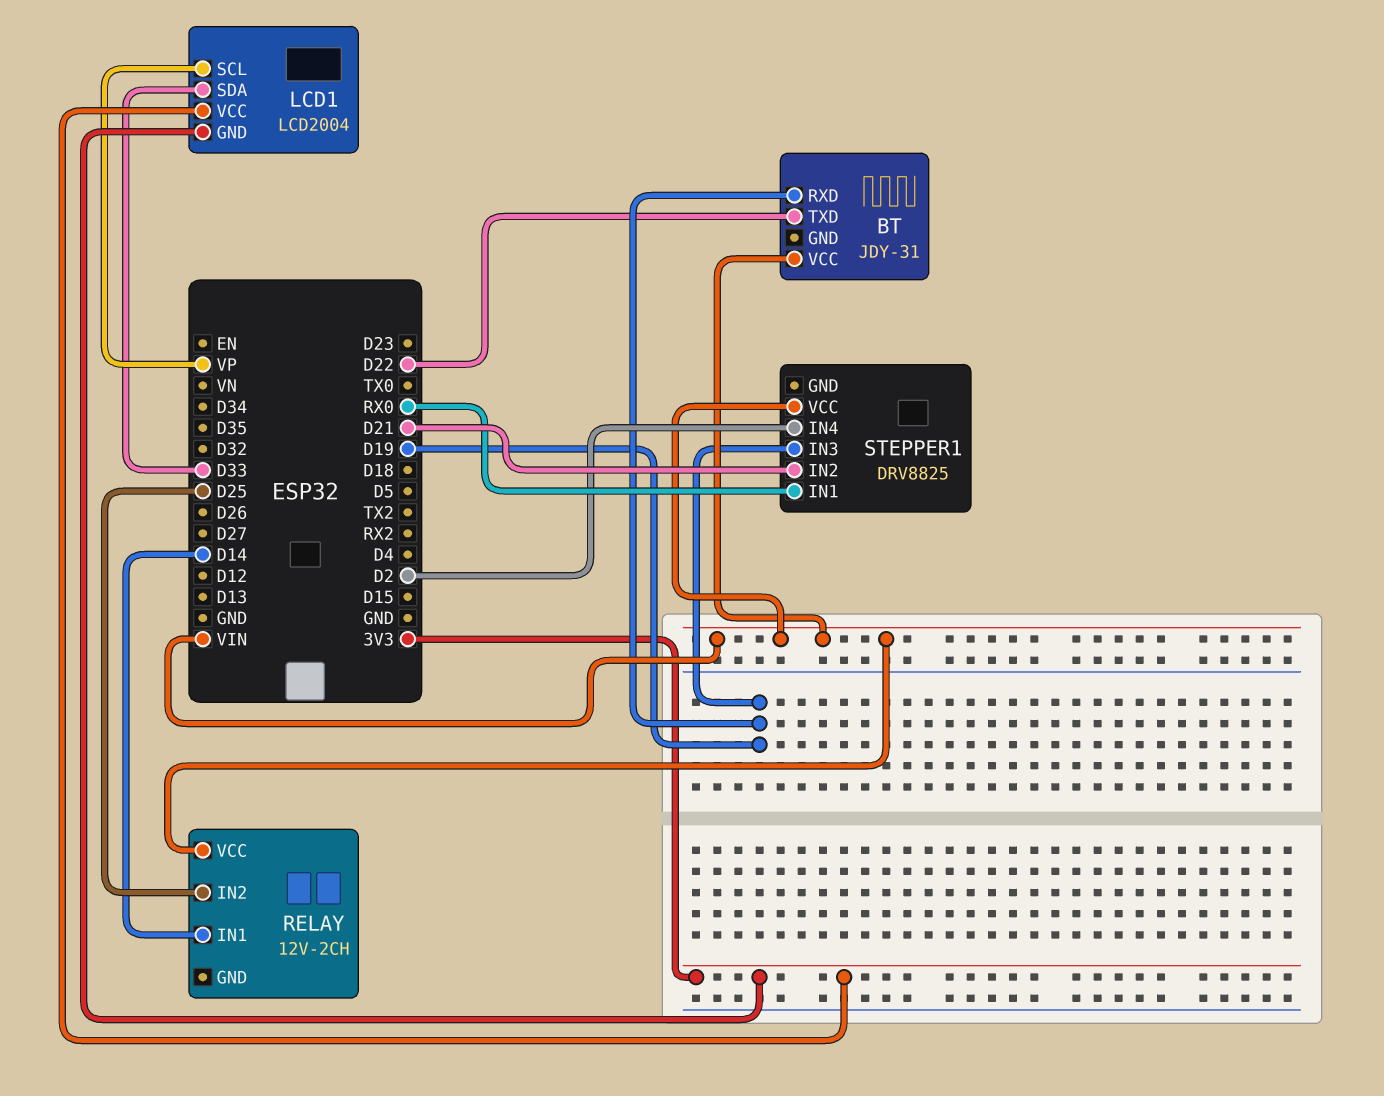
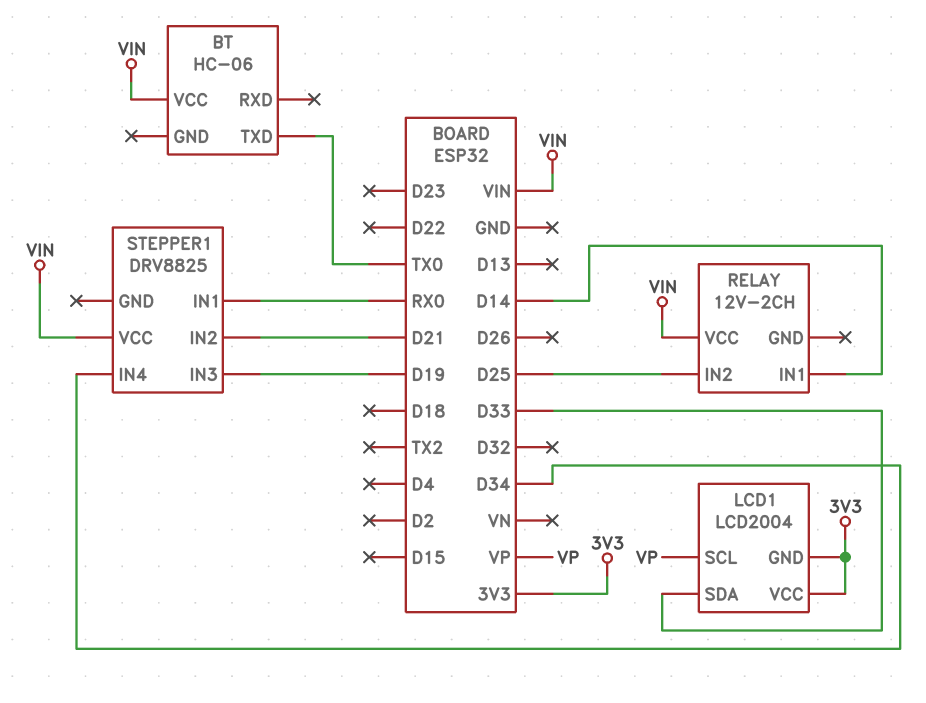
BT: JDY-31 -> HC-06
BT pin RXD: D19 -> none
BT pin TXD: D22 -> TX0
STEPPER1 pin IN4: D2 -> D34

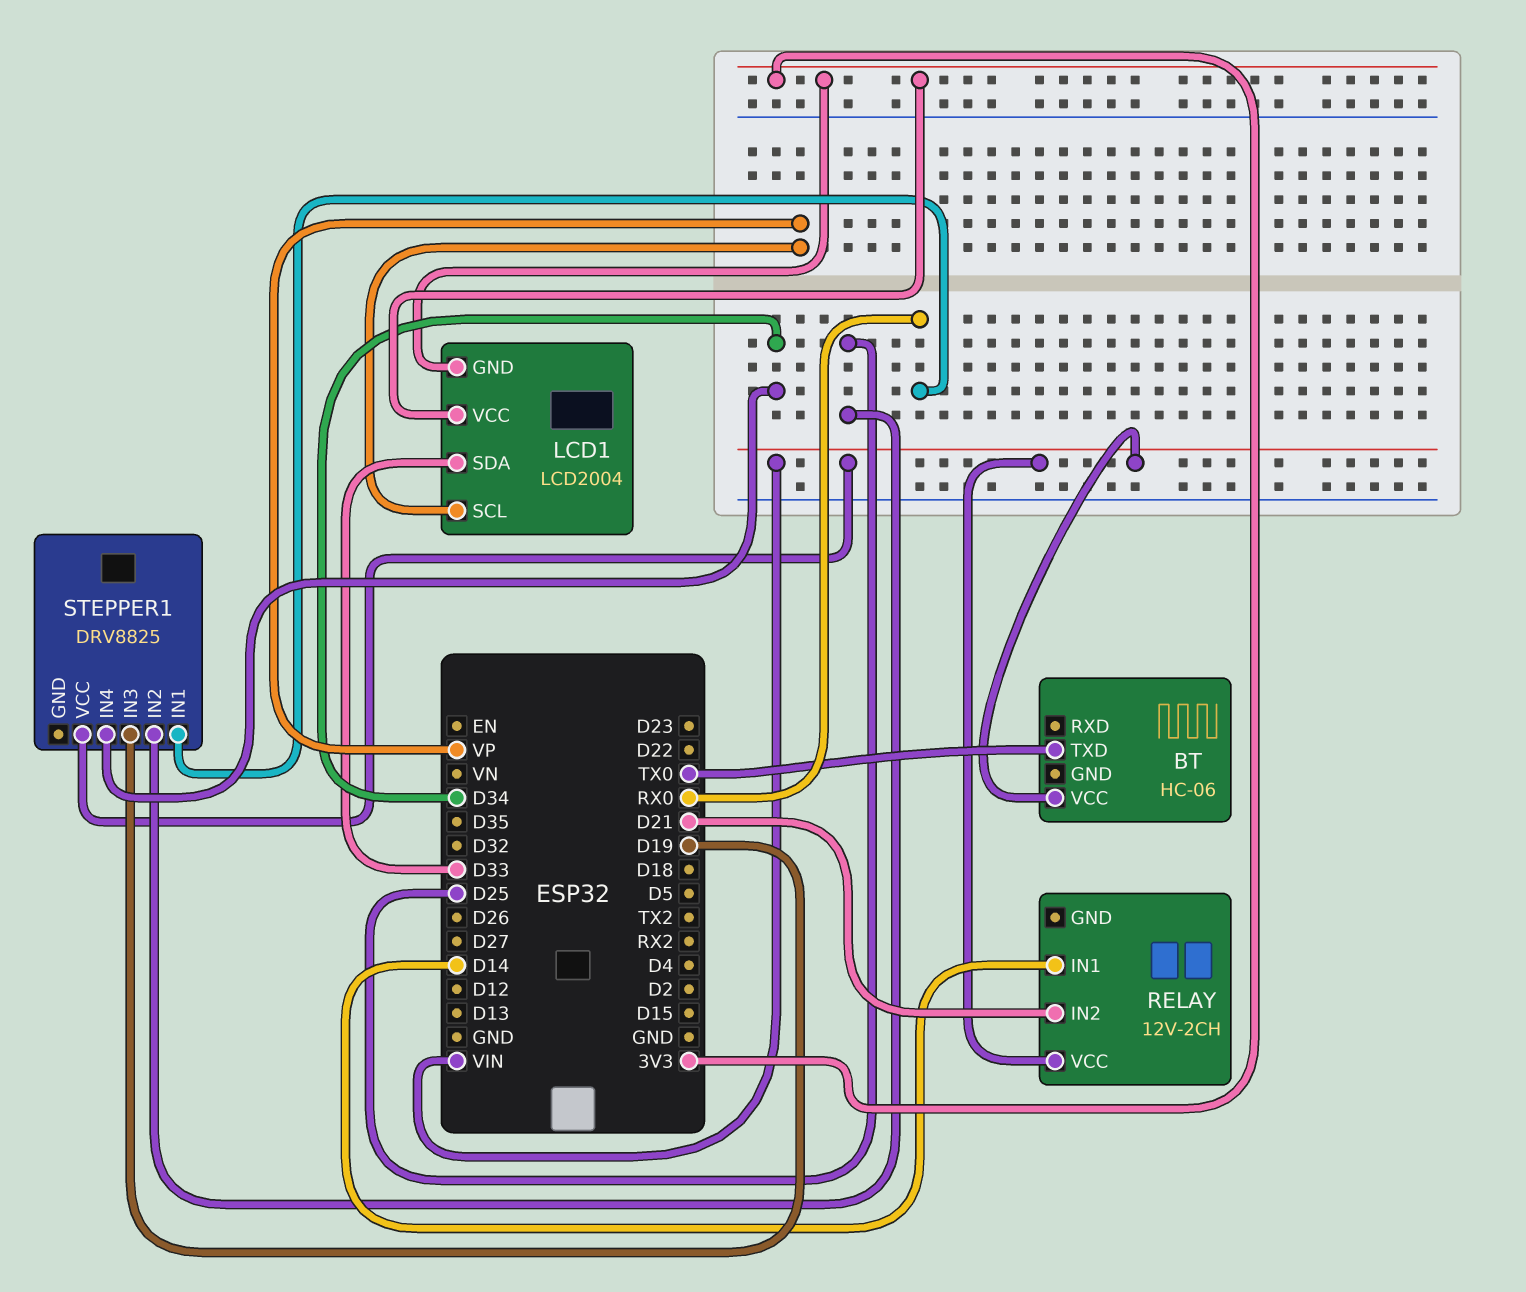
RELAY pin IN2: D25 -> D21
STEPPER1 pin IN2: D21 -> D25

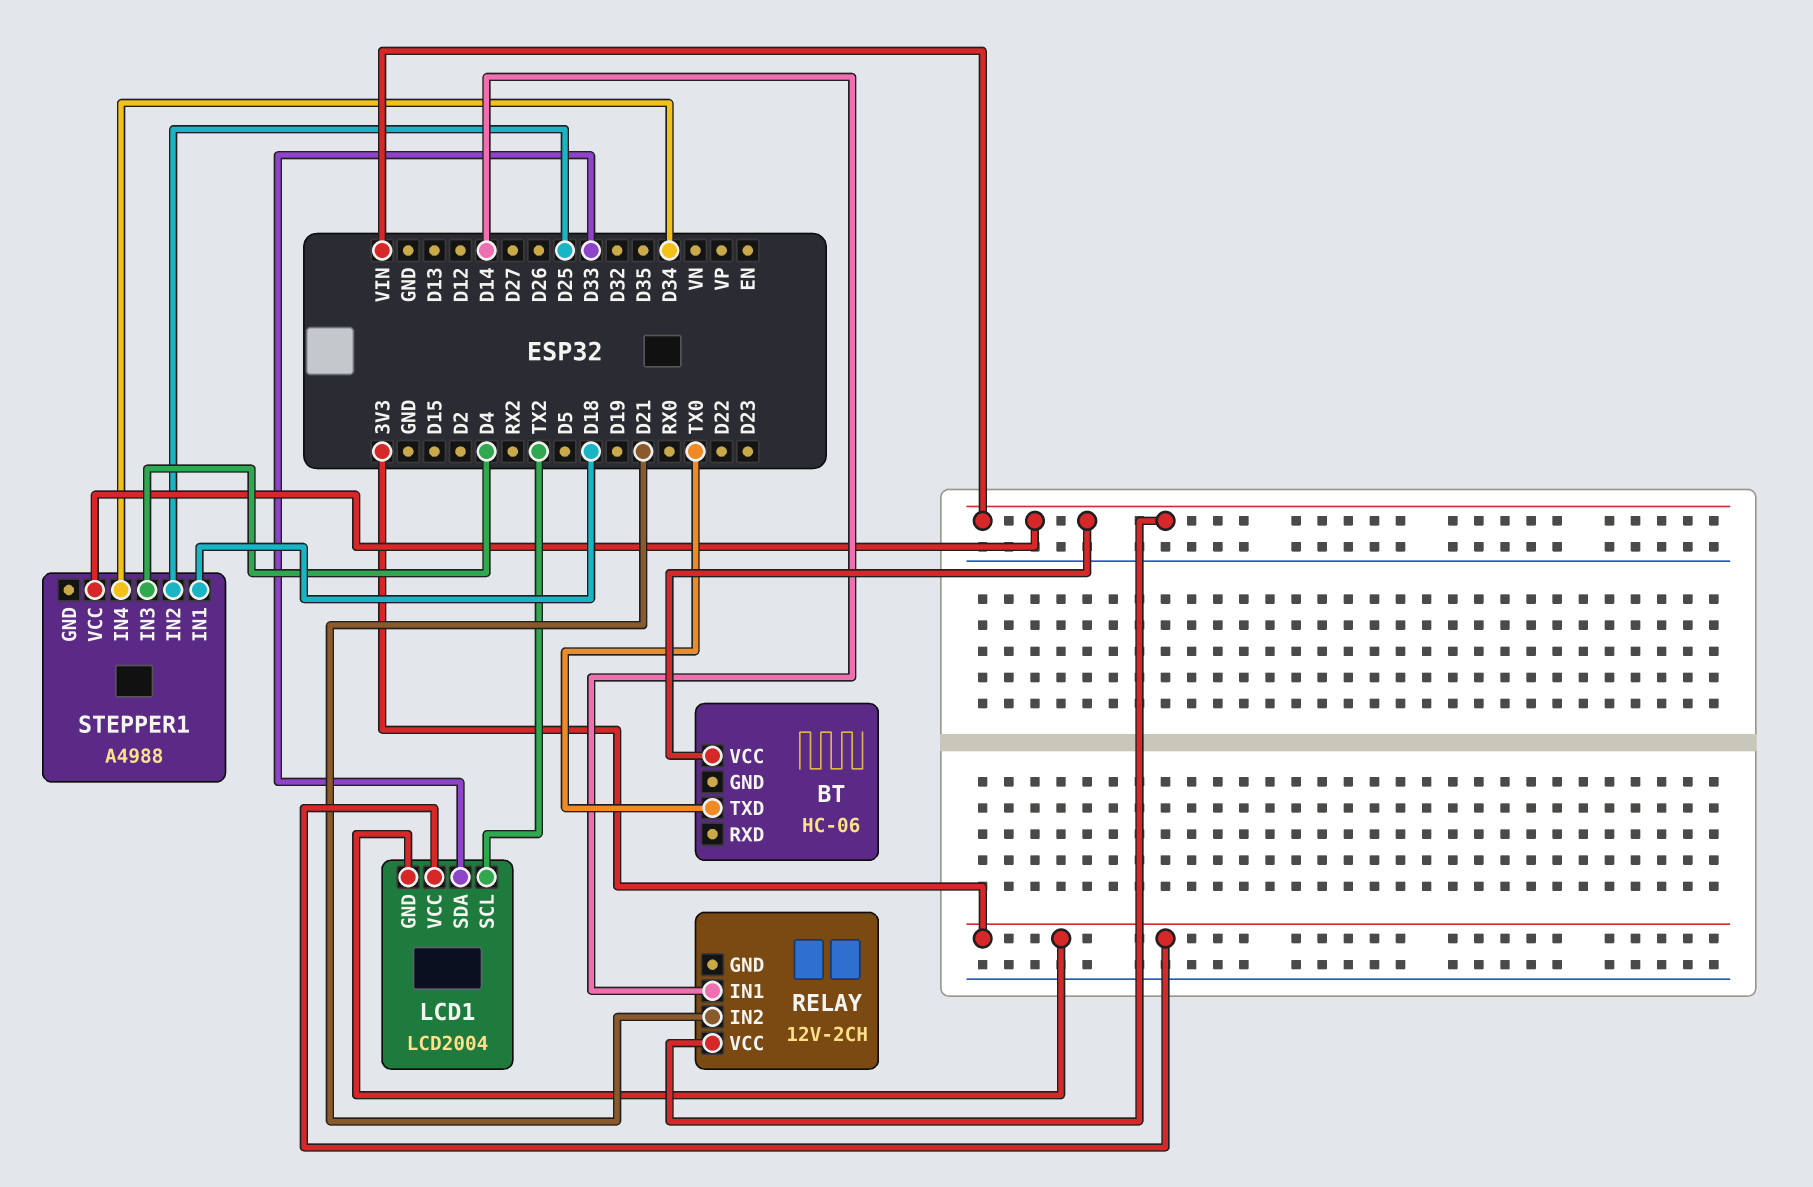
LCD1 pin SCL: VP -> TX2
STEPPER1: DRV8825 -> A4988
STEPPER1 pin IN1: RX0 -> D18
STEPPER1 pin IN3: D19 -> D4

